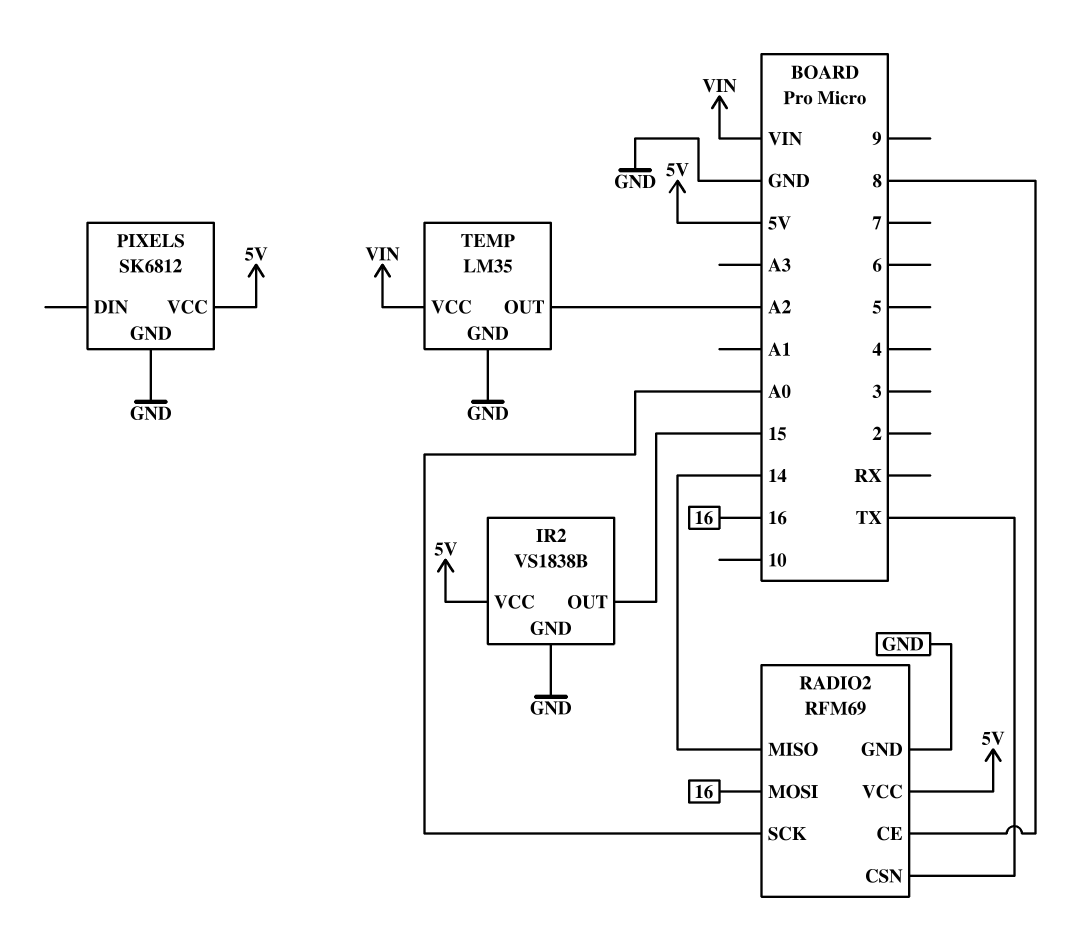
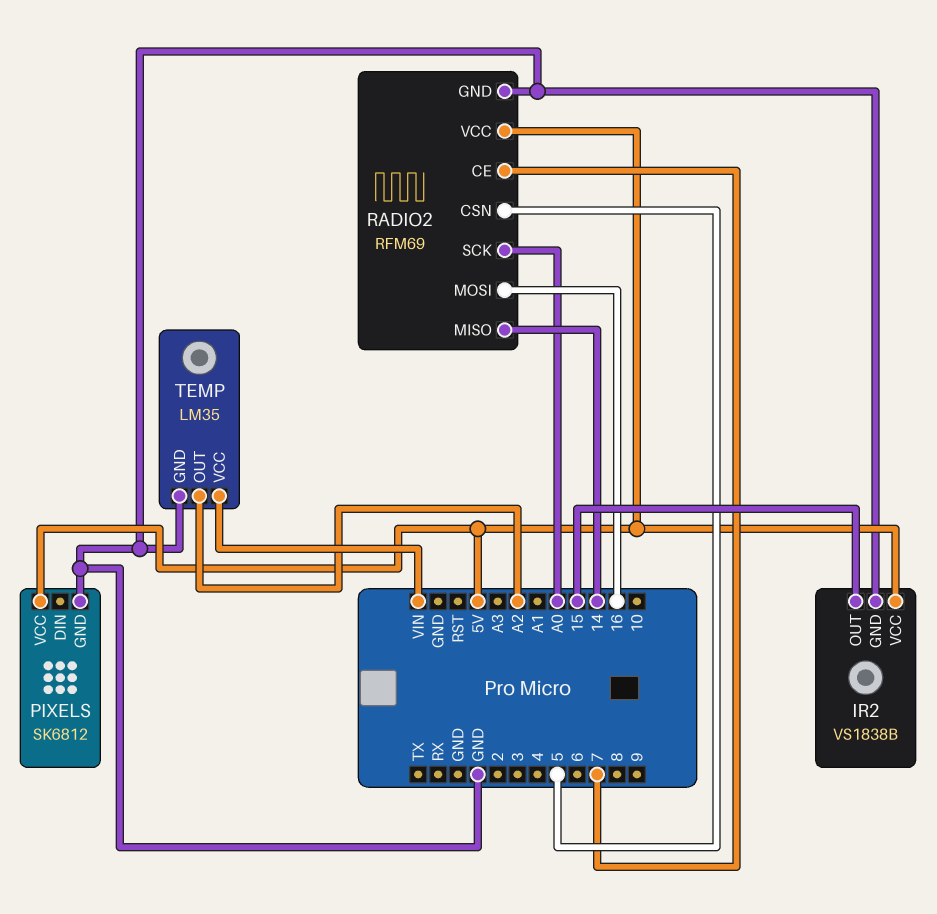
RADIO2 pin CE: 8 -> 7
RADIO2 pin CSN: TX -> 5

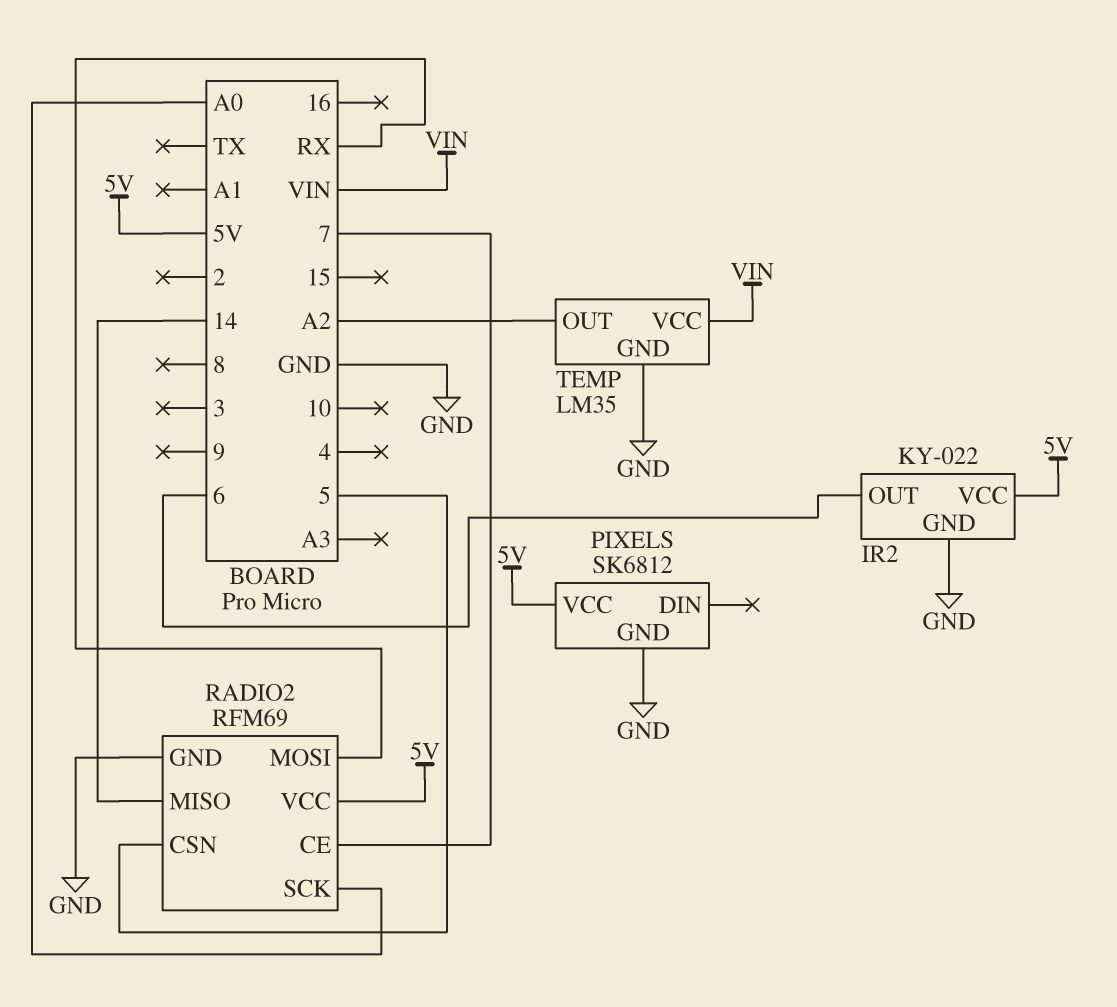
IR2: VS1838B -> KY-022
IR2 pin OUT: 15 -> 6
RADIO2 pin MOSI: 16 -> RX

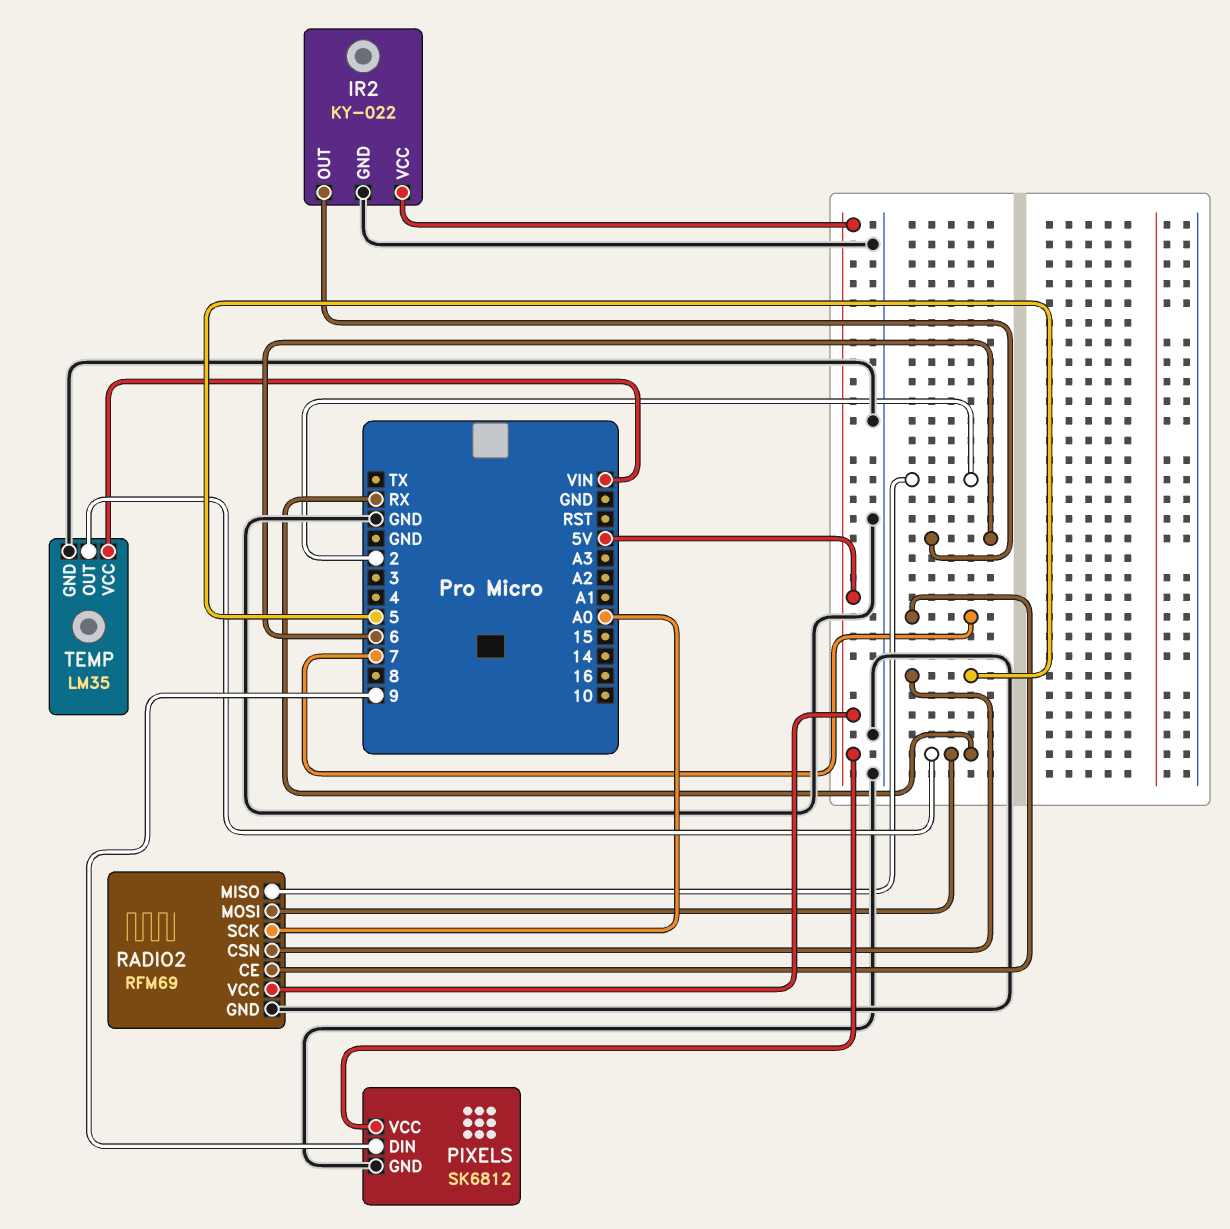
PIXELS pin DIN: none -> 9
RADIO2 pin MISO: 14 -> 2
TEMP pin OUT: A2 -> RX

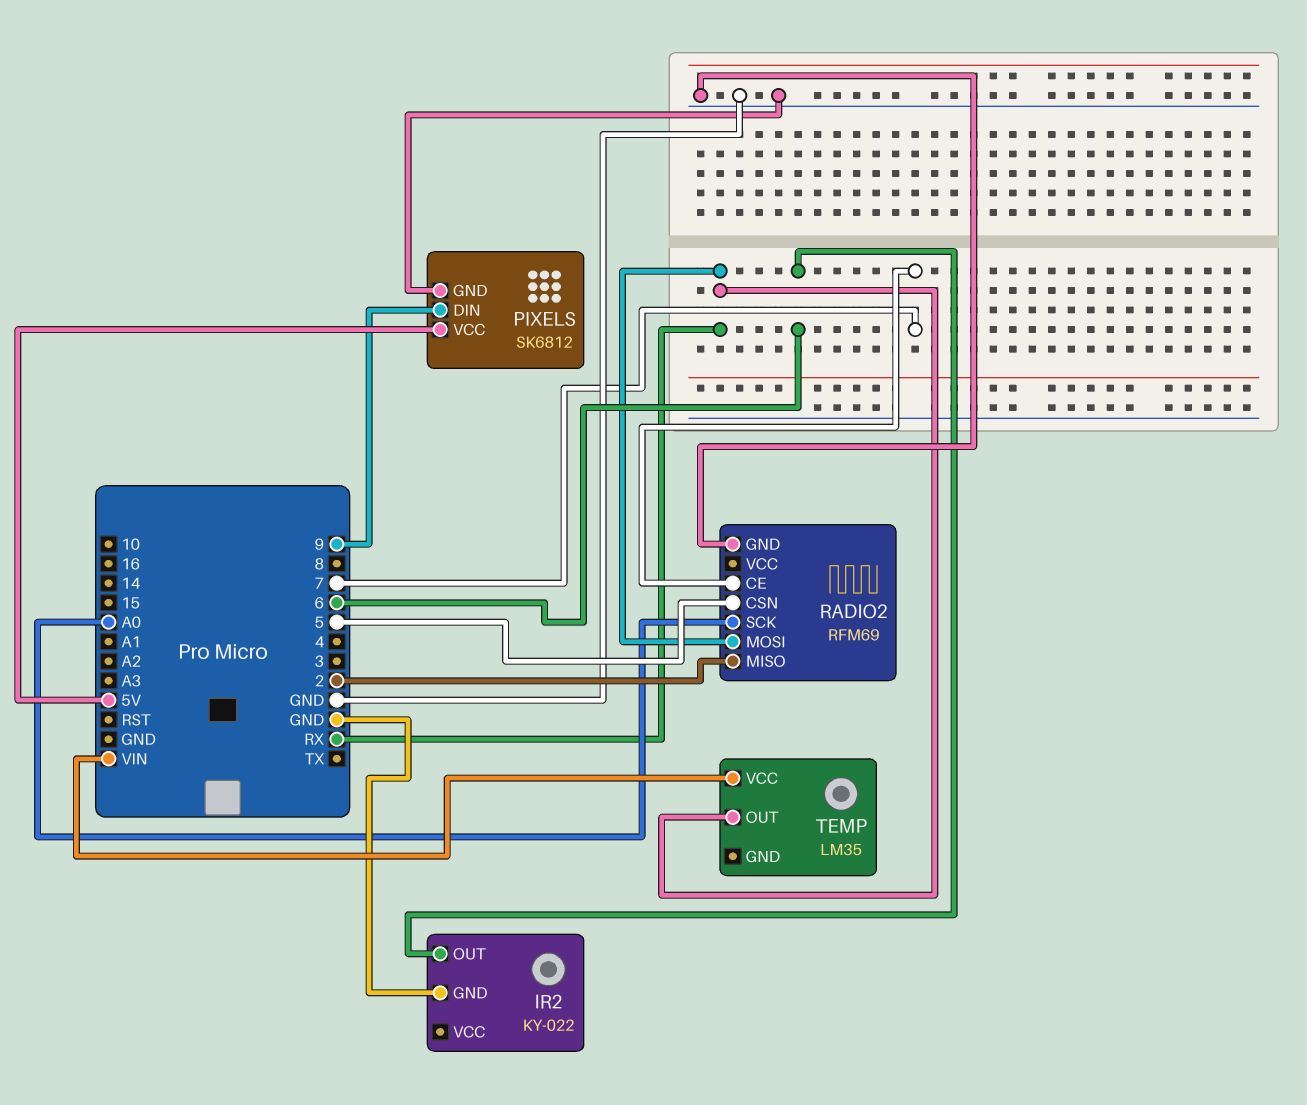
IR2 pin VCC: 5V -> none
RADIO2 pin VCC: 5V -> none
TEMP pin GND: GND -> none

